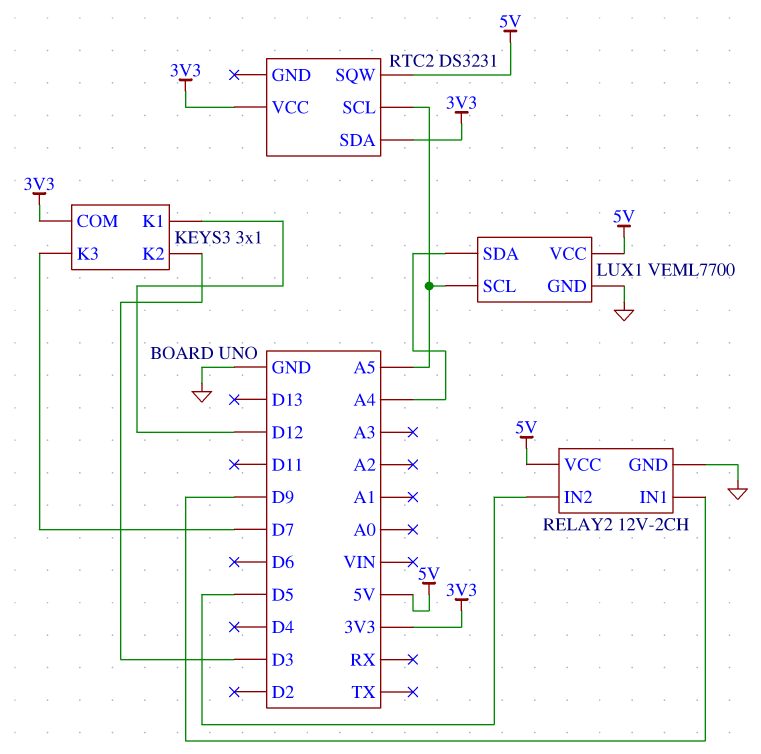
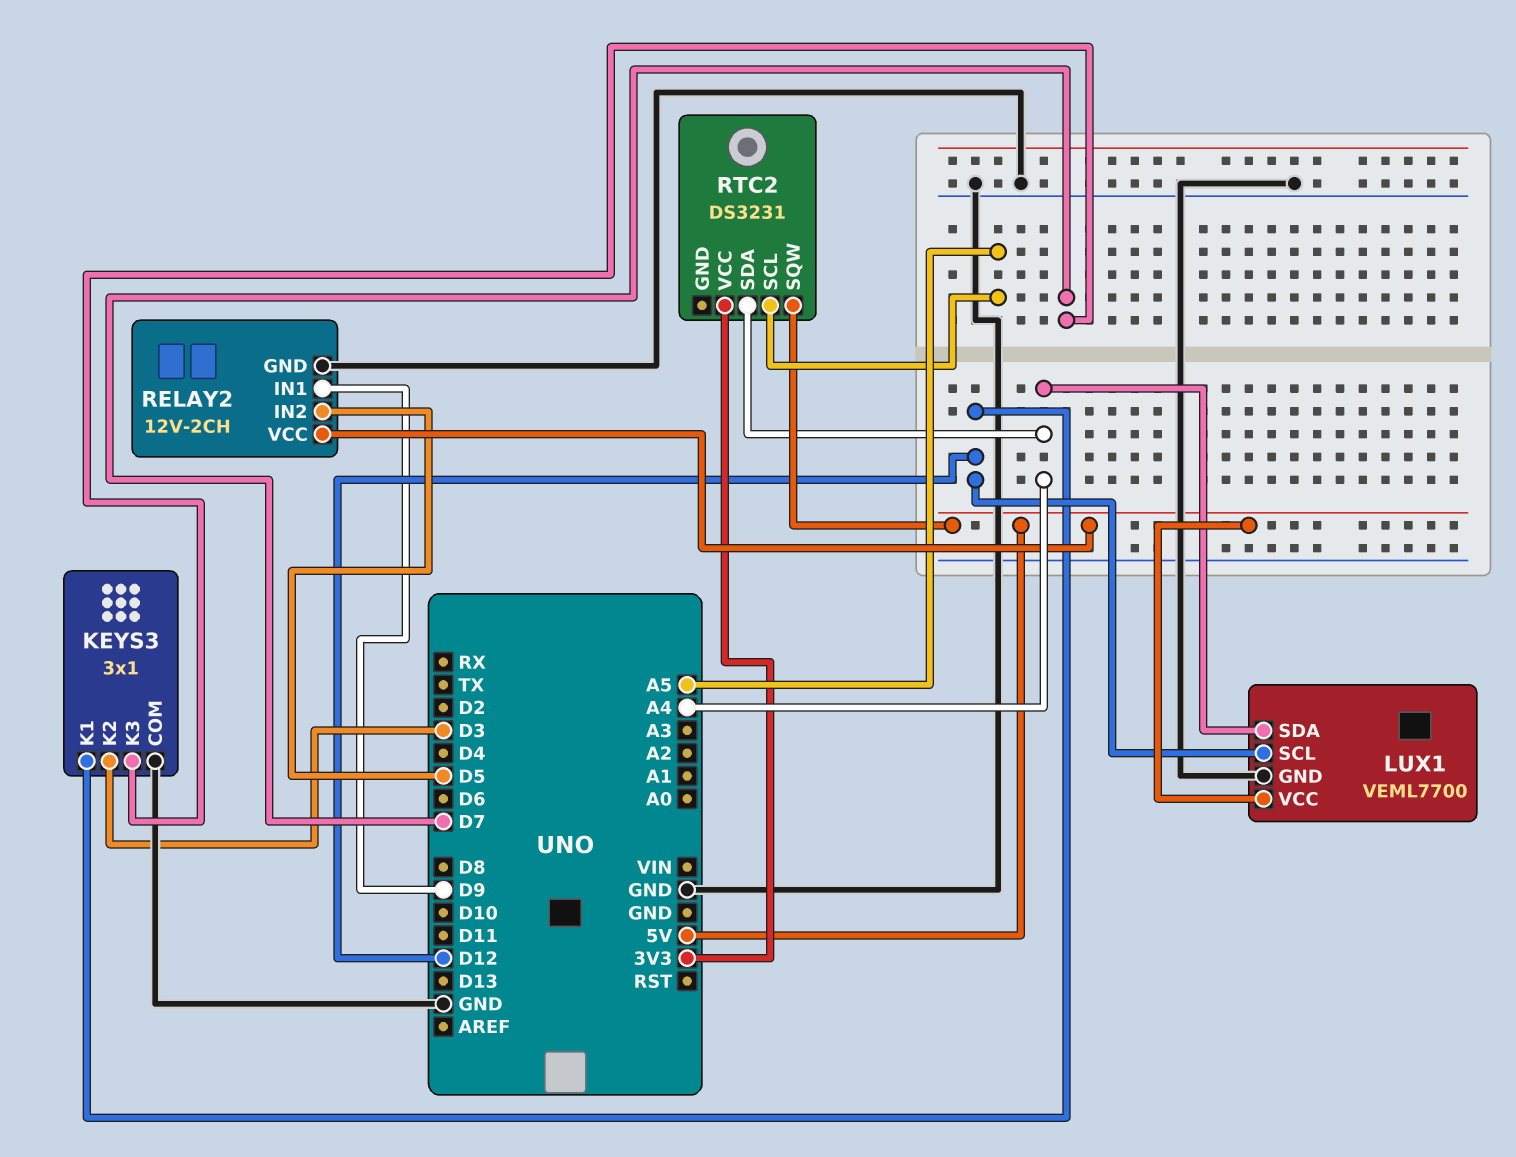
KEYS3 pin COM: 3V3 -> GND
LUX1 pin SCL: A5 -> D12
RTC2 pin SDA: 3V3 -> A4

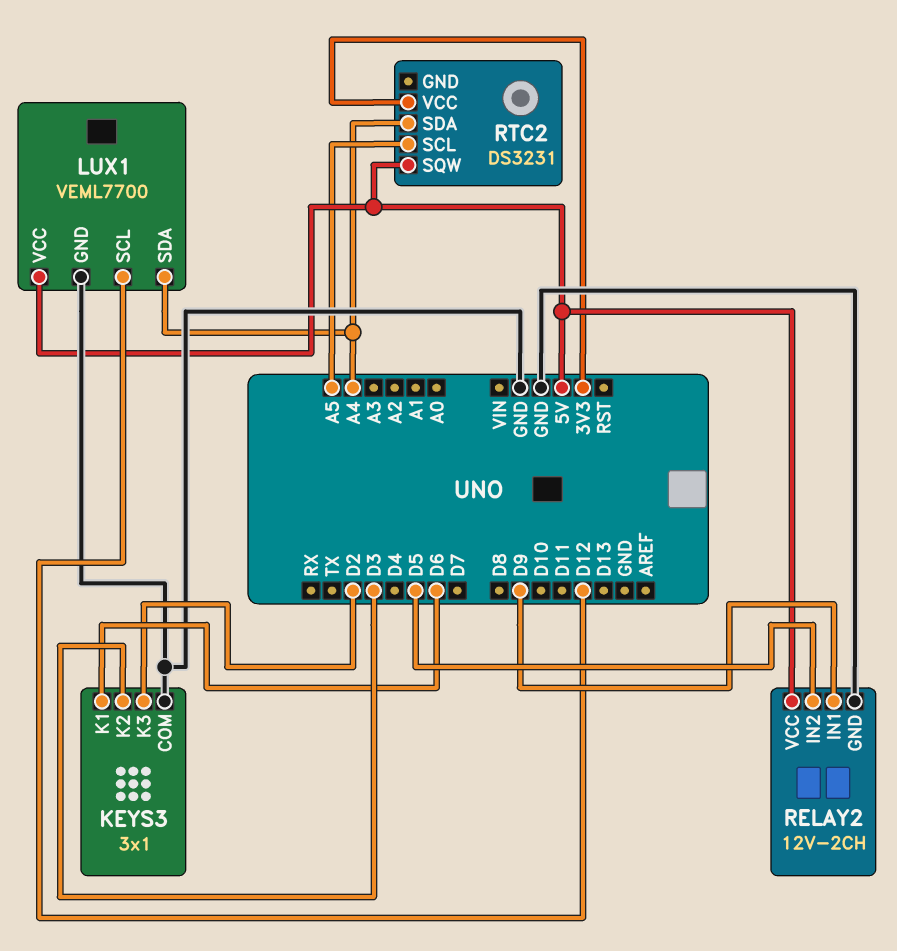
KEYS3 pin K1: D12 -> D6
KEYS3 pin K3: D7 -> D2

